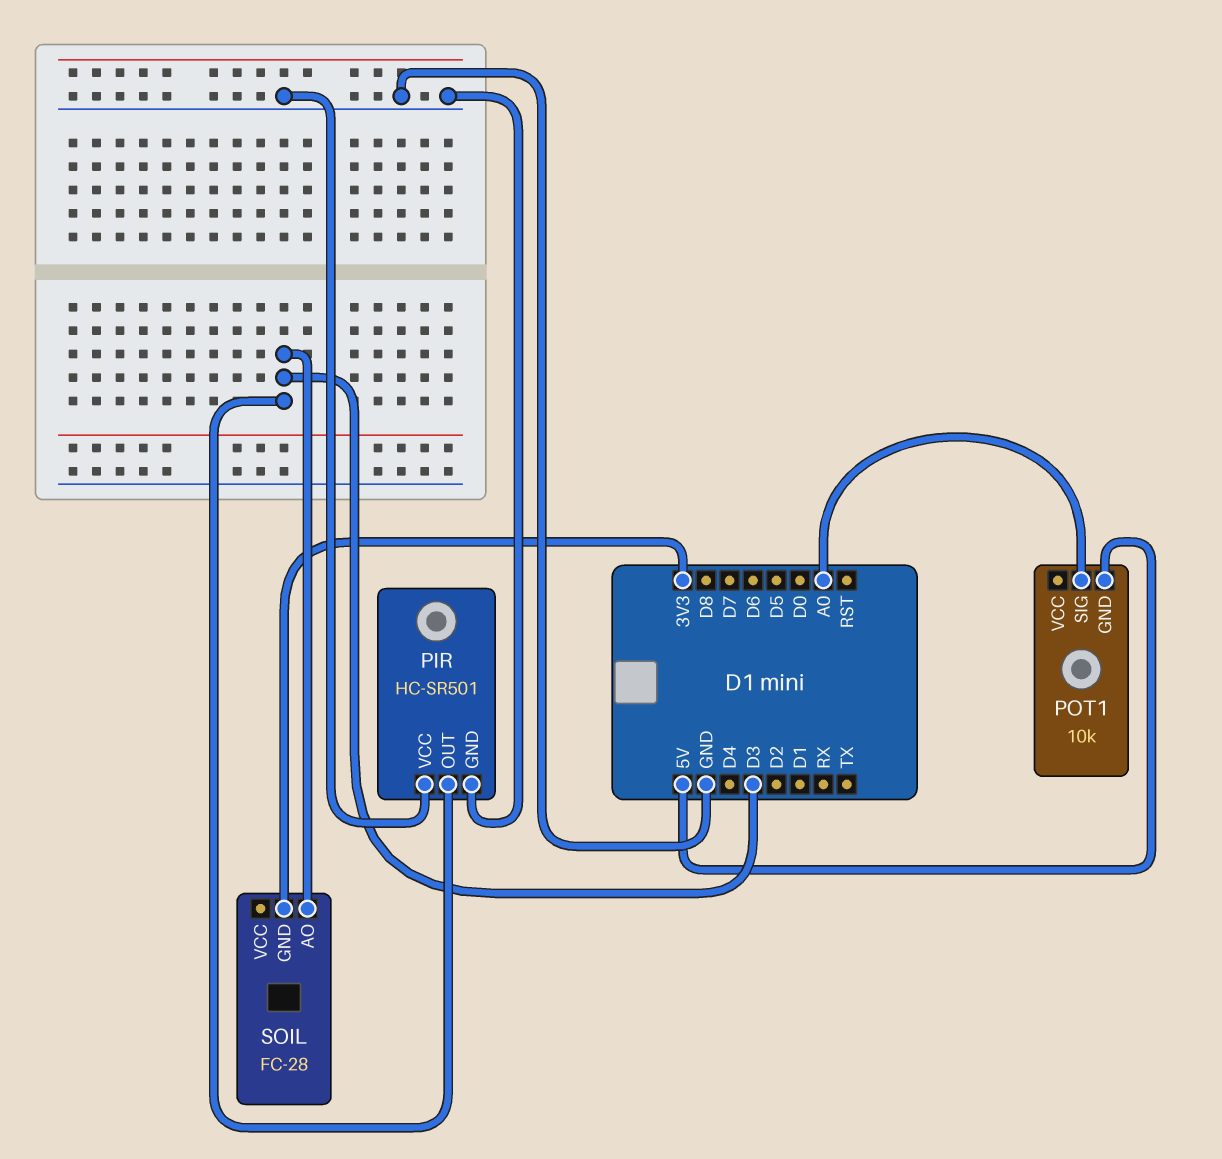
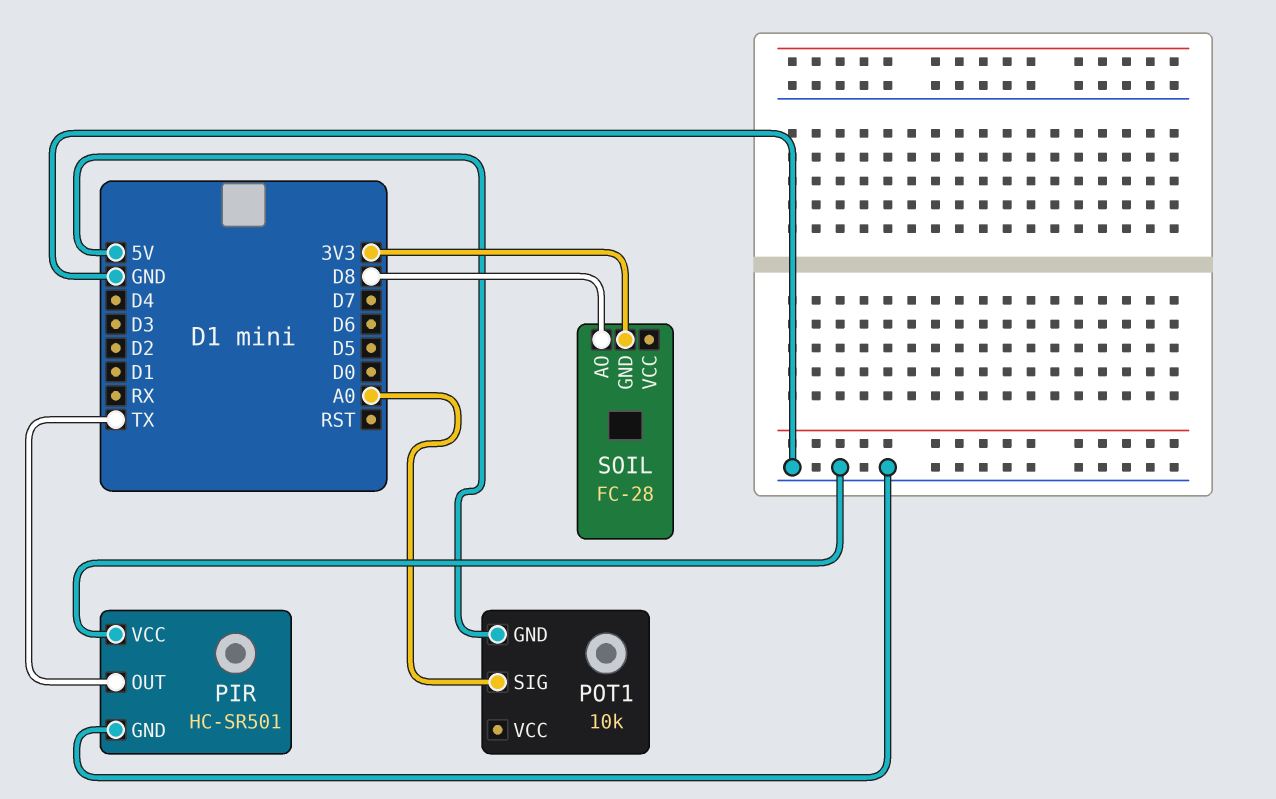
PIR pin OUT: D3 -> TX
SOIL pin AO: D3 -> D8

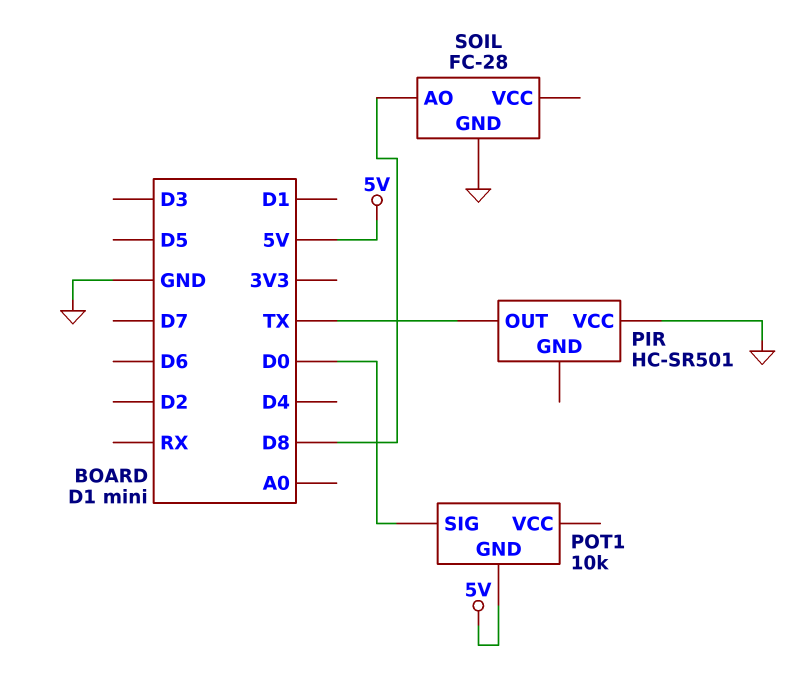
PIR pin GND: GND -> none
POT1 pin SIG: A0 -> D0
SOIL pin GND: 3V3 -> GND

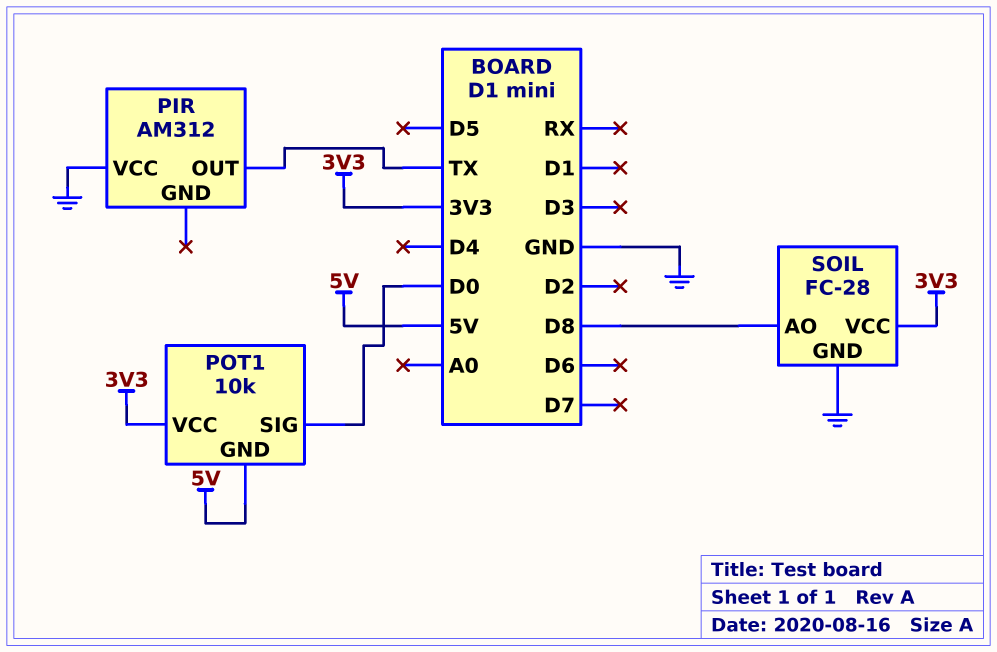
PIR: HC-SR501 -> AM312
POT1 pin VCC: none -> 3V3
SOIL pin VCC: none -> 3V3

